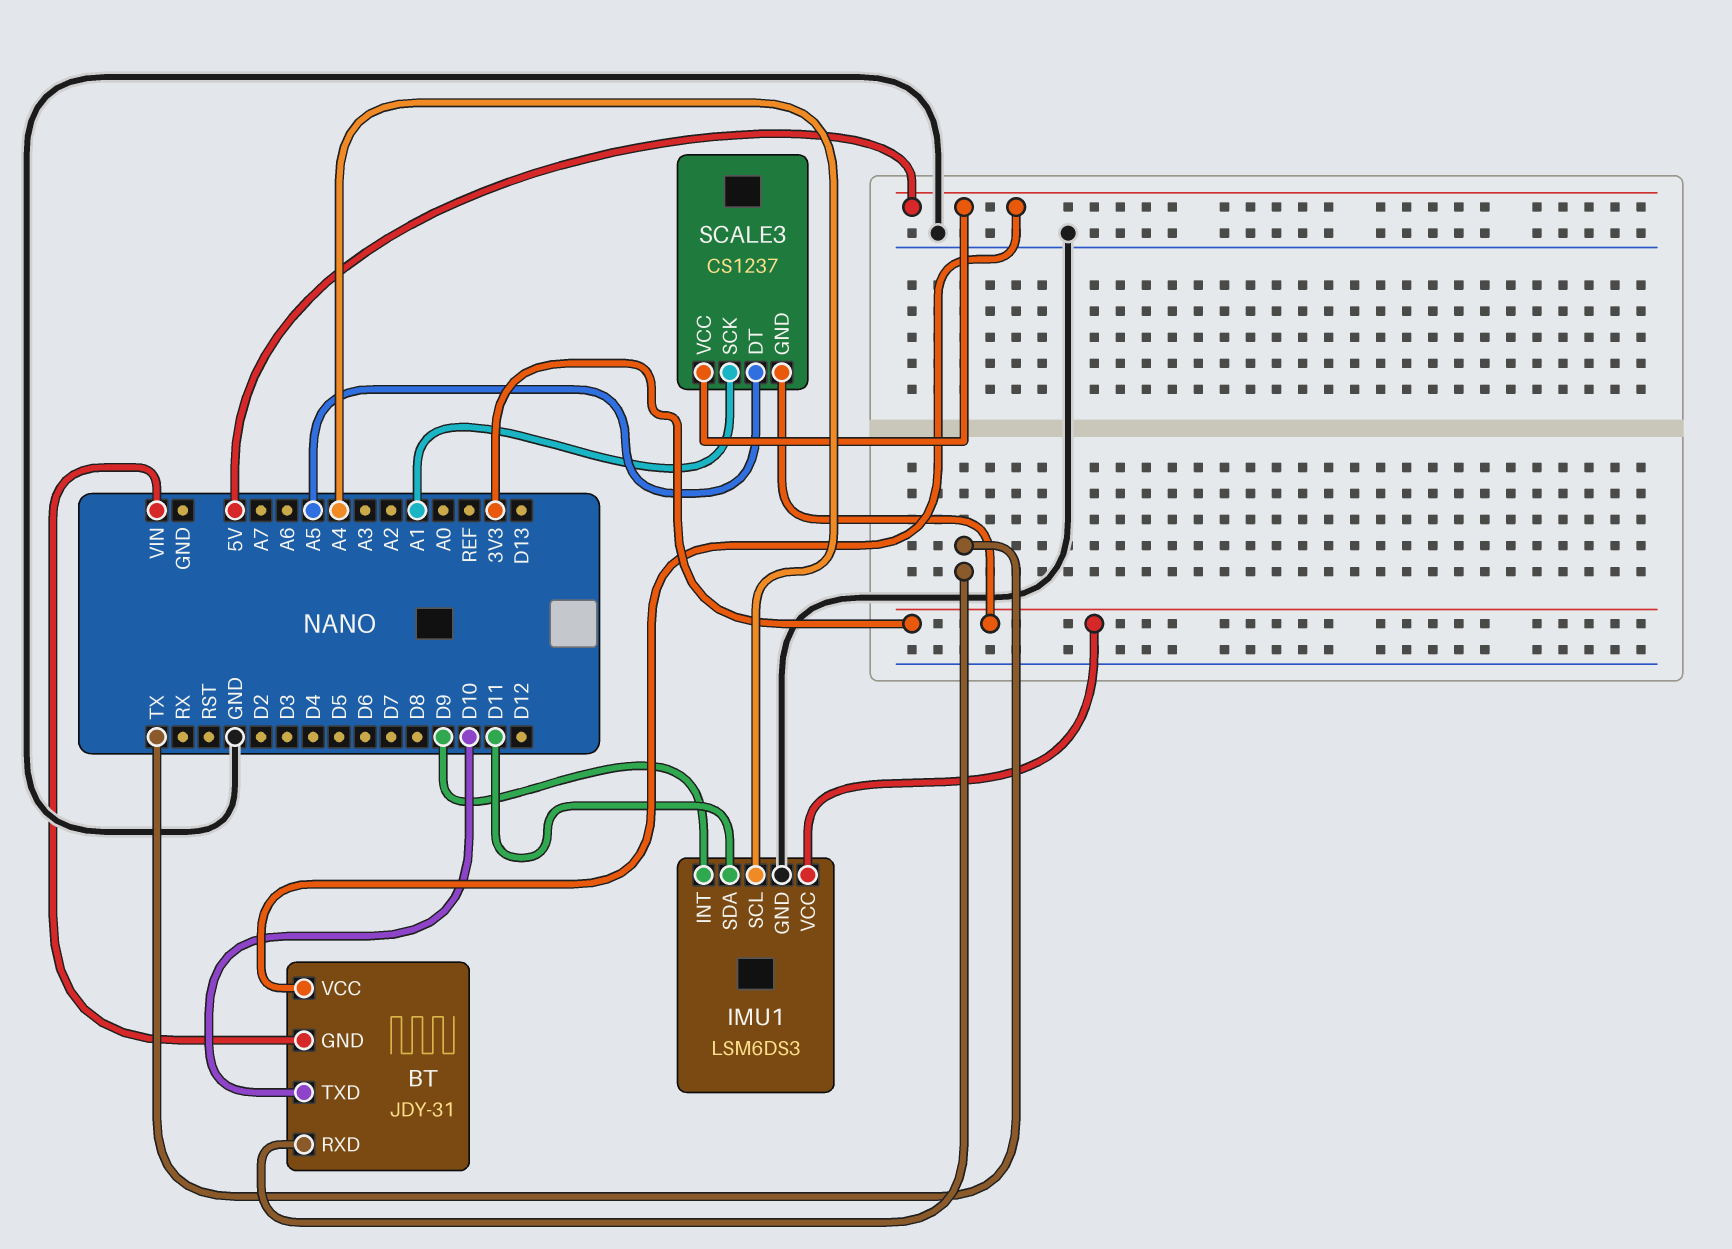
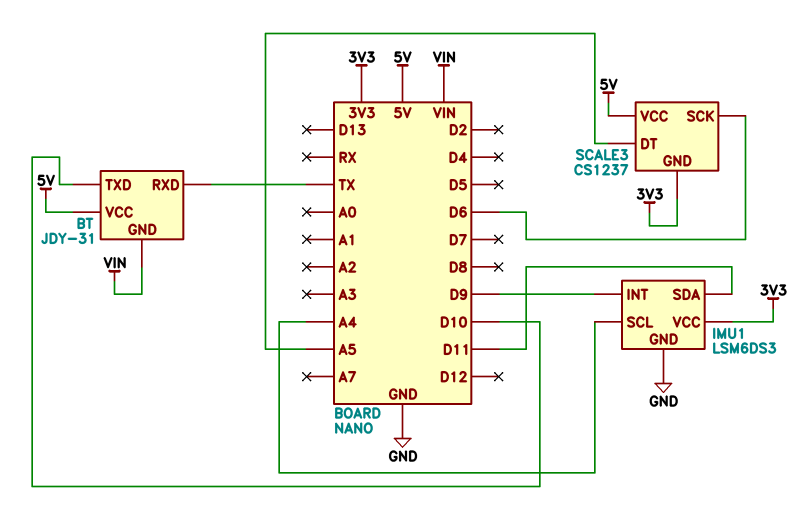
SCALE3 pin SCK: A1 -> D6

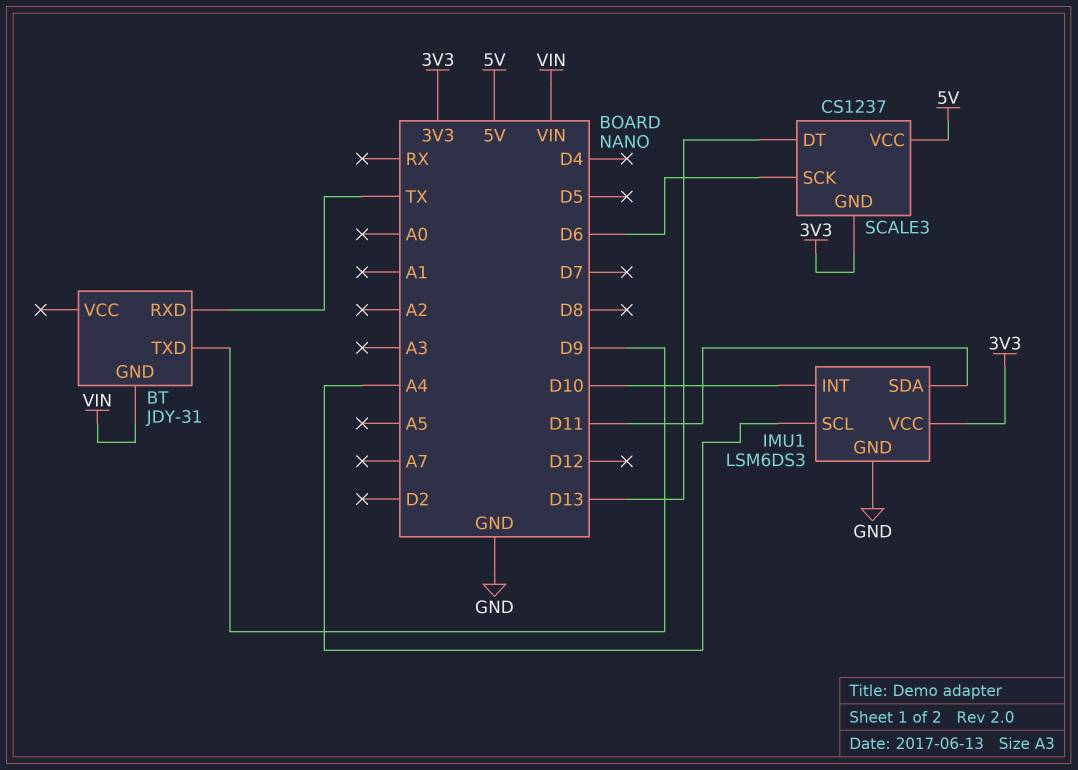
BT pin TXD: D10 -> D9
BT pin VCC: 5V -> none
IMU1 pin INT: D9 -> D10
SCALE3 pin DT: A5 -> D13

